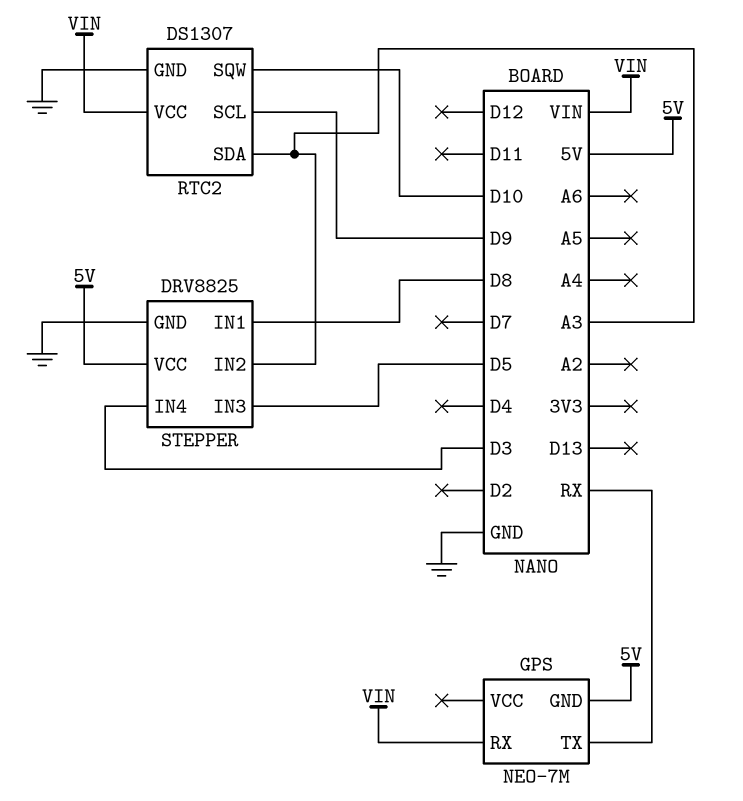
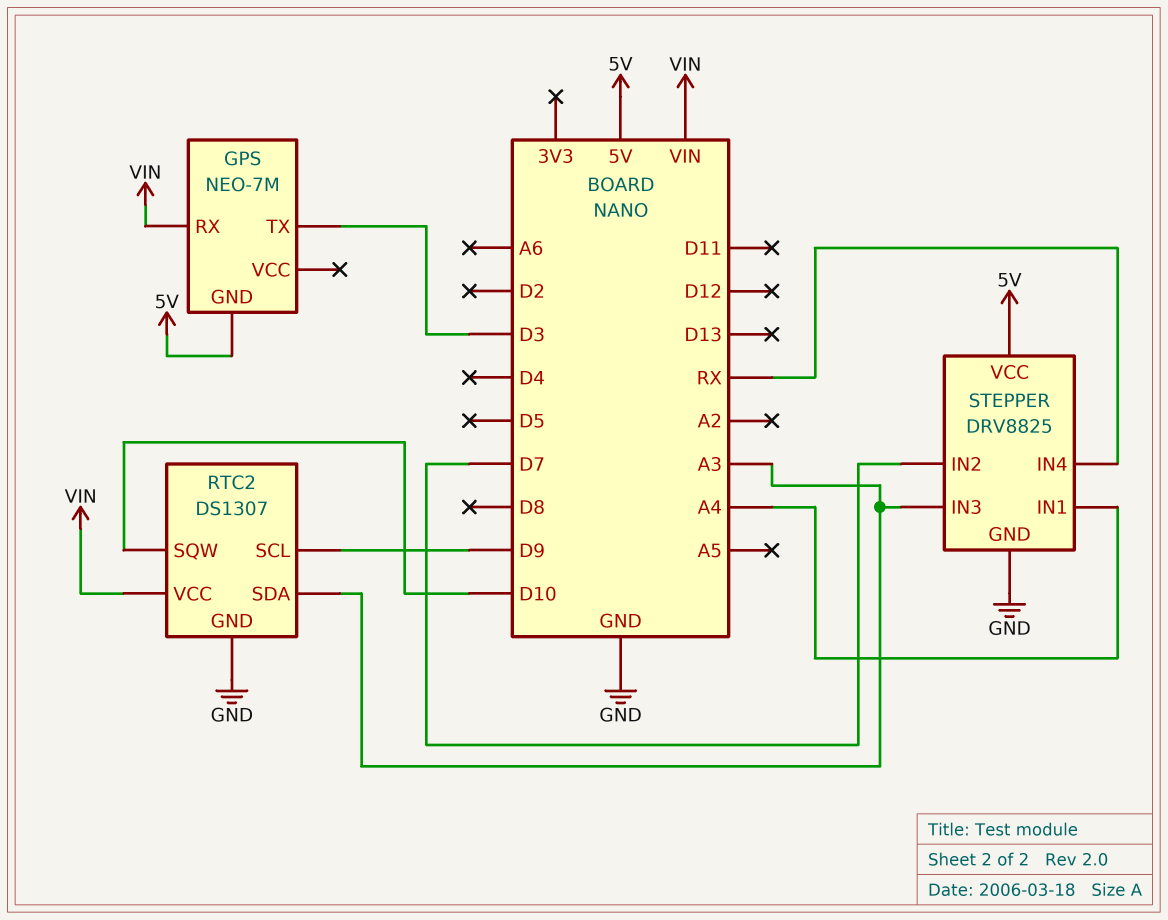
GPS pin TX: RX -> D3
STEPPER pin IN1: D8 -> A4
STEPPER pin IN2: A3 -> D7
STEPPER pin IN3: D5 -> A3
STEPPER pin IN4: D3 -> RX

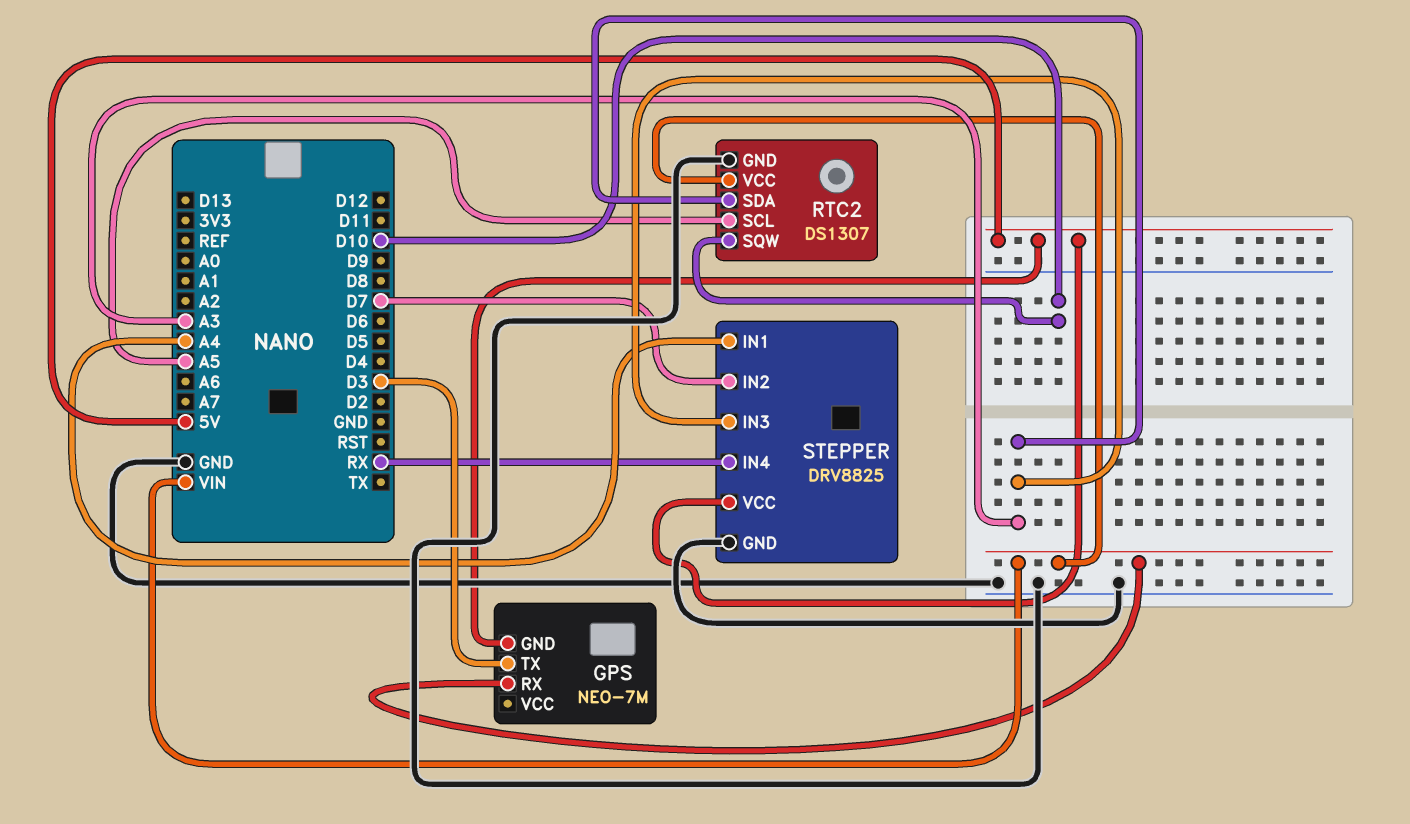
RTC2 pin SCL: D9 -> A5

